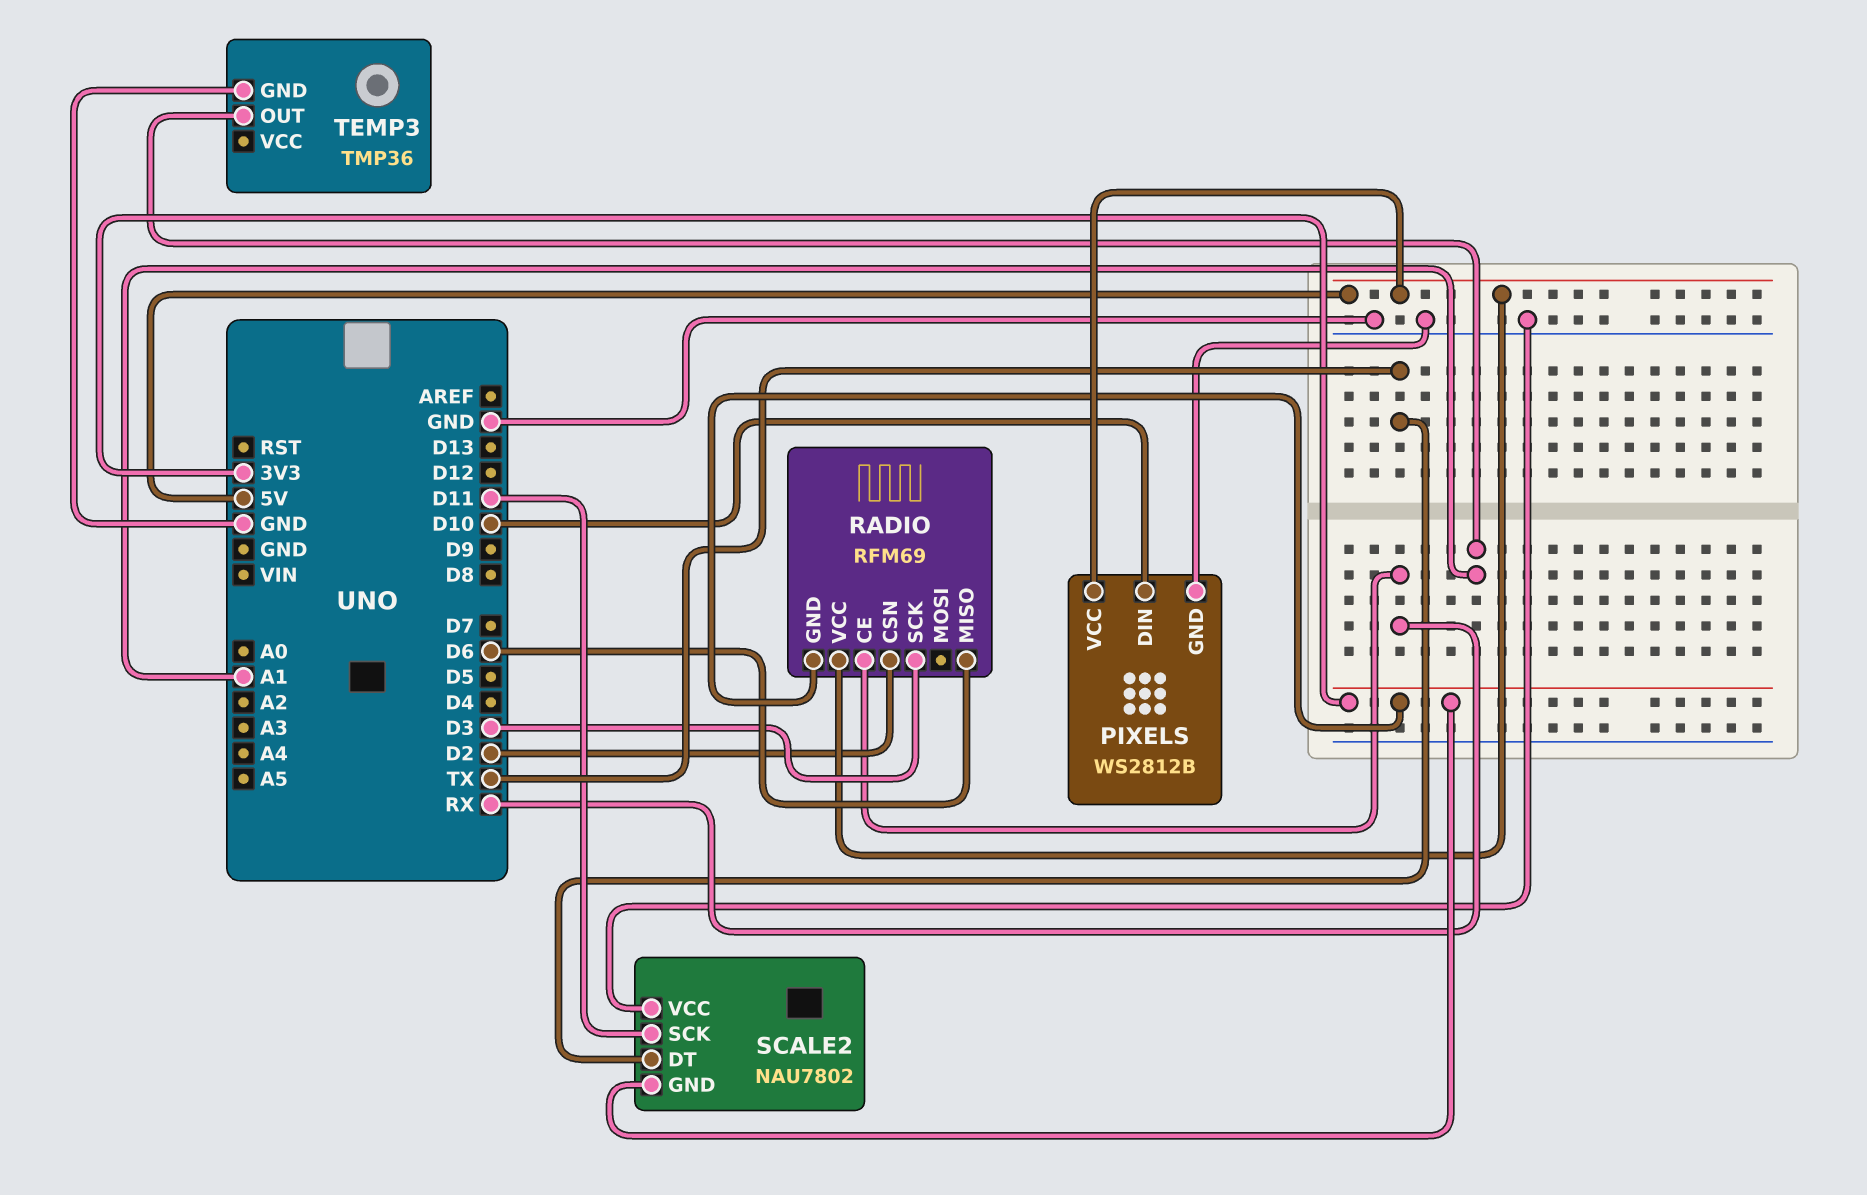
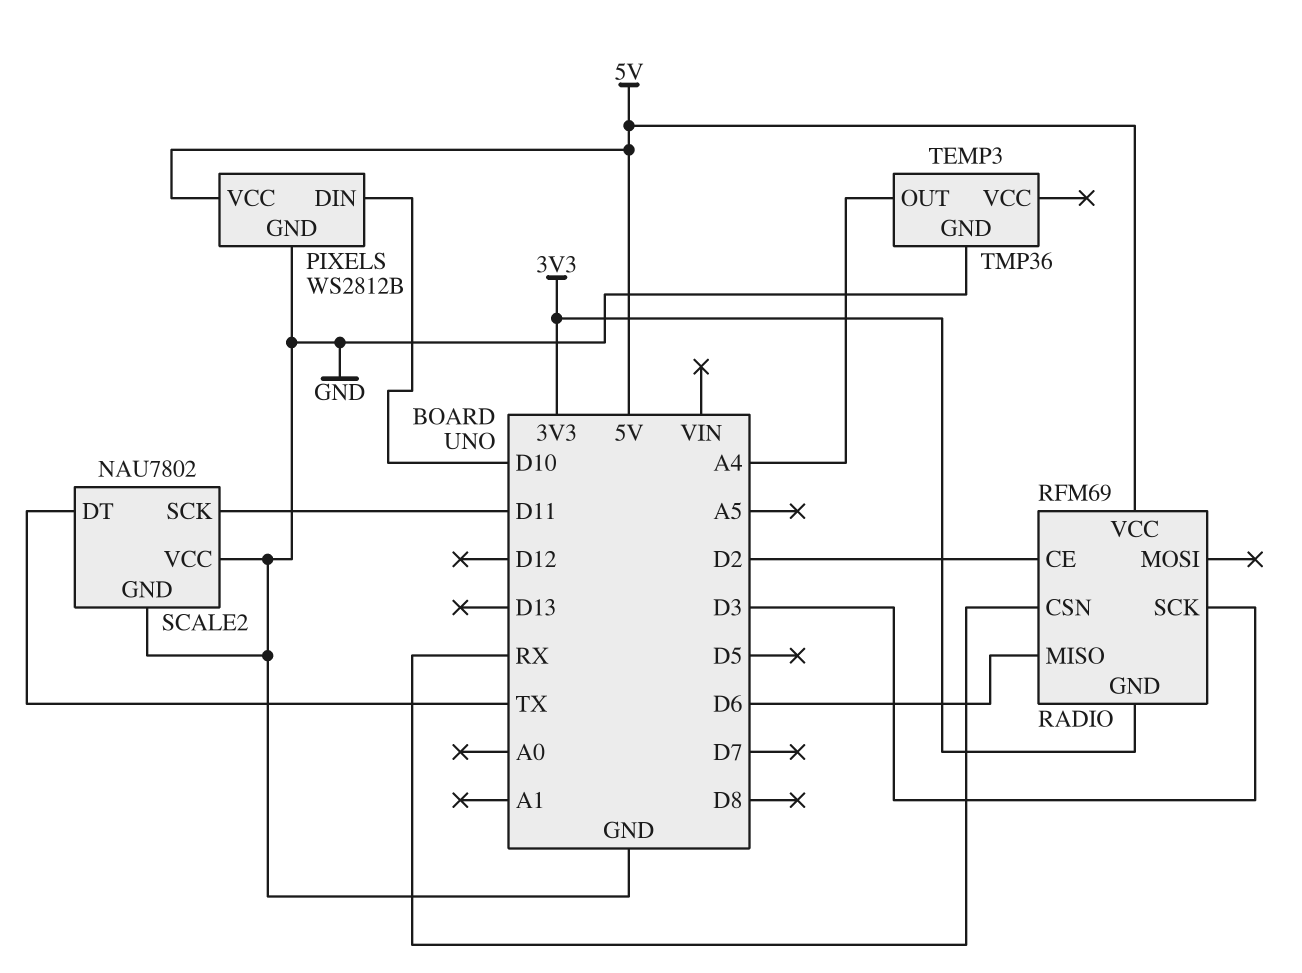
RADIO pin CE: RX -> D2
RADIO pin CSN: D2 -> RX
SCALE2 pin GND: 3V3 -> GND
TEMP3 pin OUT: A1 -> A4

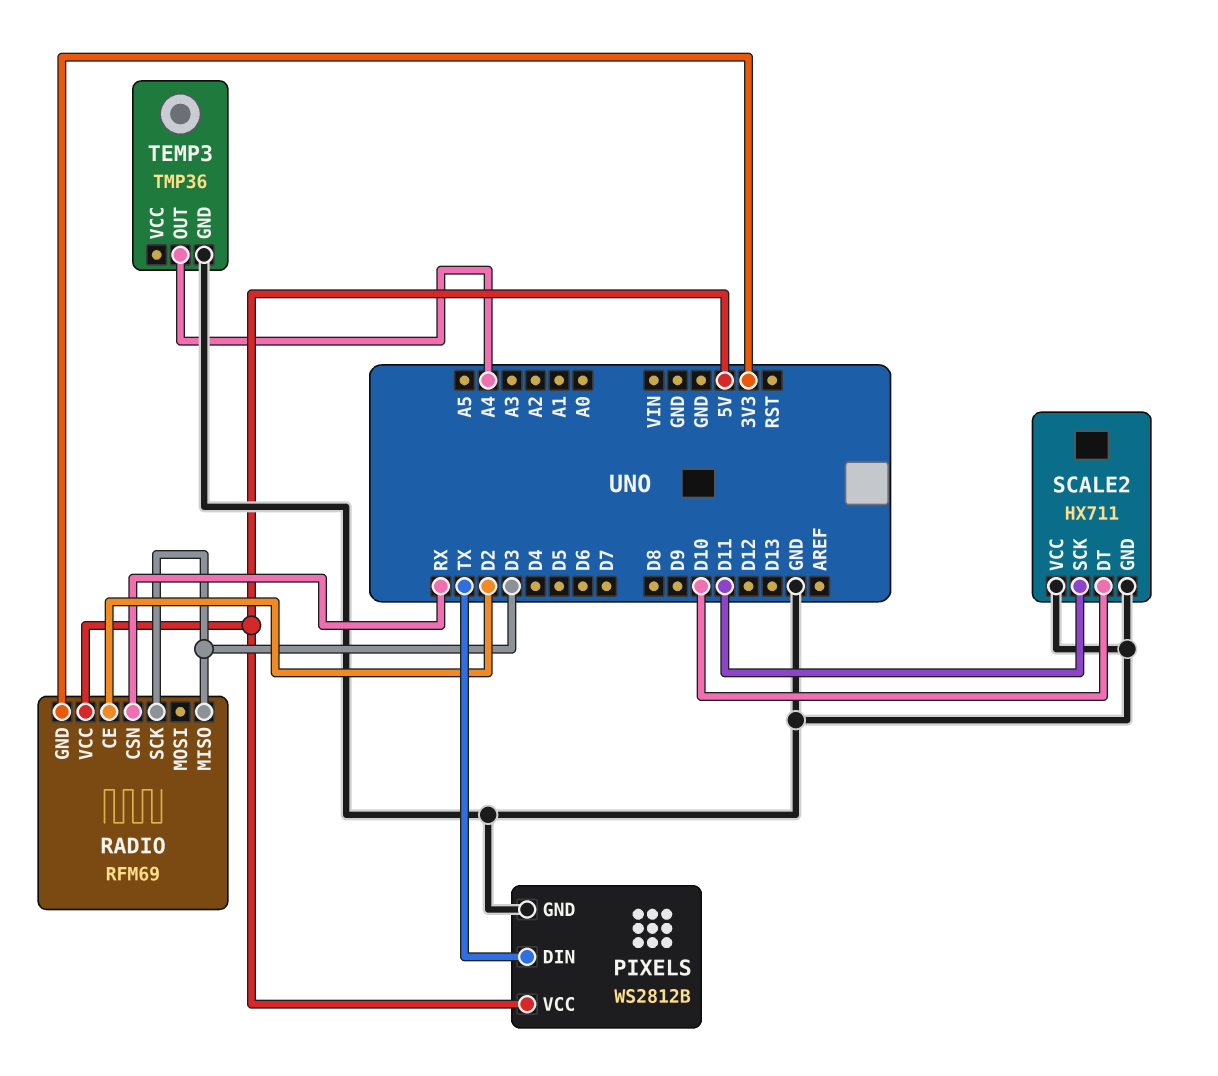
PIXELS pin DIN: D10 -> TX
RADIO pin MISO: D6 -> D3
SCALE2: NAU7802 -> HX711
SCALE2 pin DT: TX -> D10

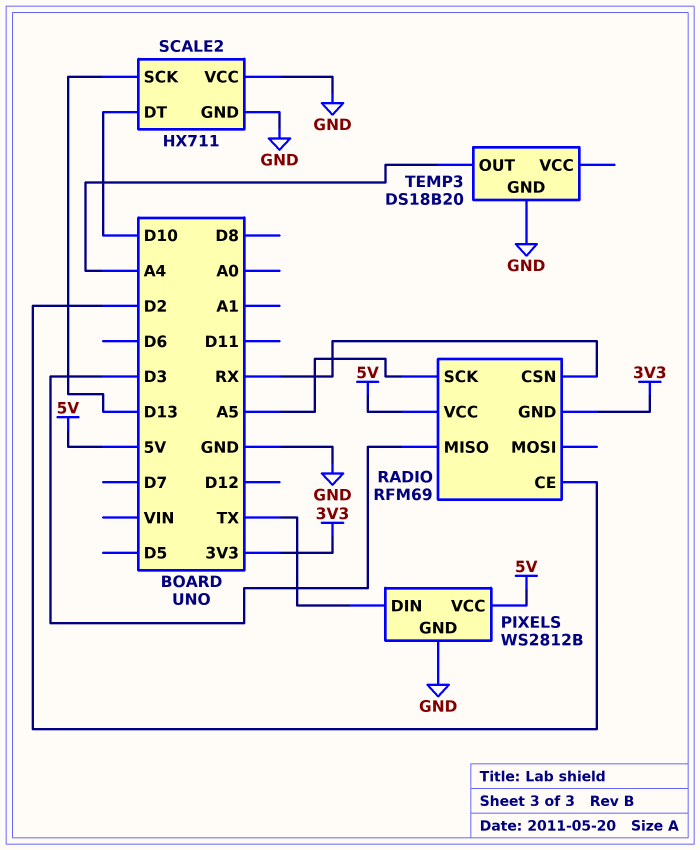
RADIO pin SCK: D3 -> A5
SCALE2 pin SCK: D11 -> D13
TEMP3: TMP36 -> DS18B20

